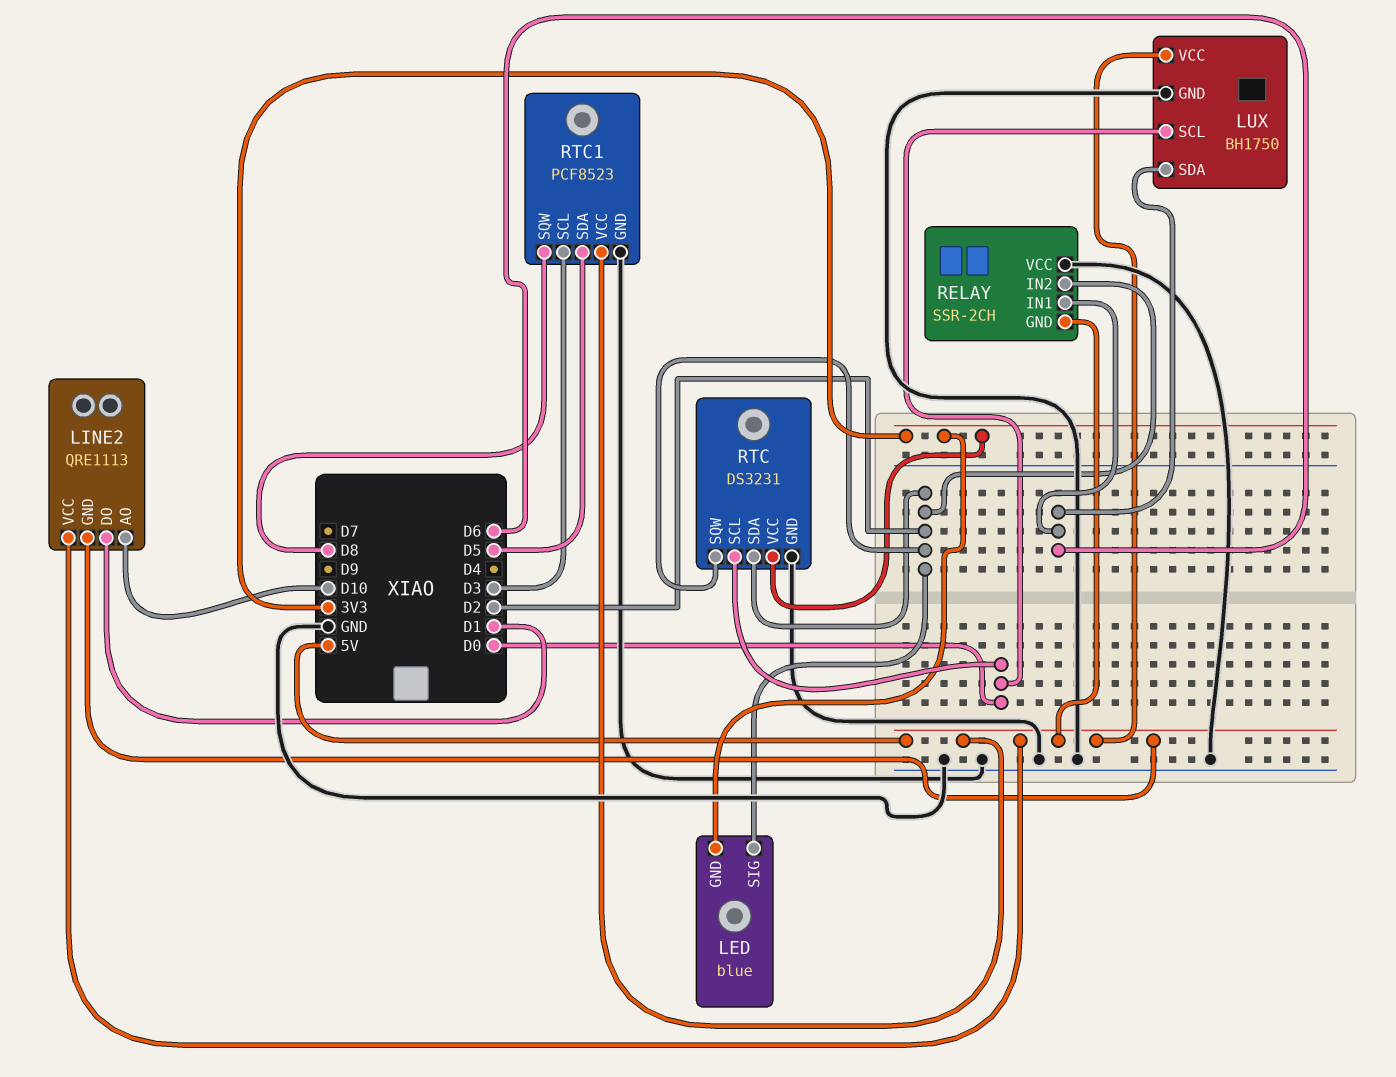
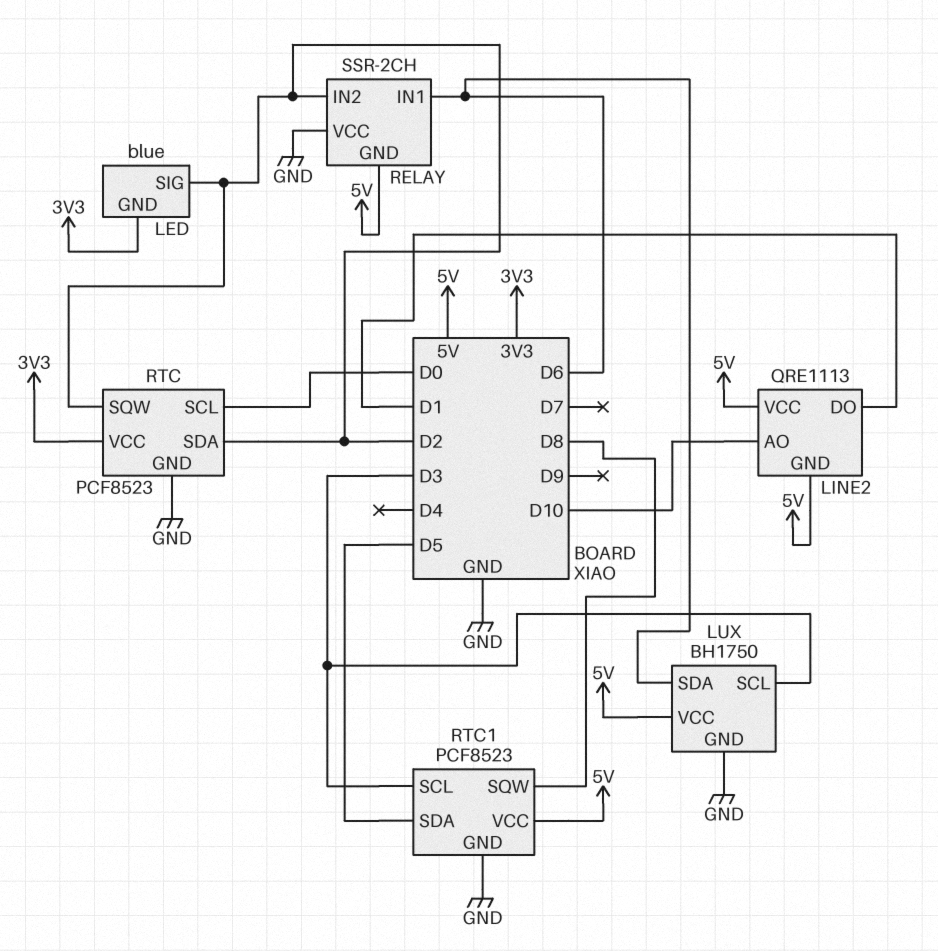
LUX pin SCL: D0 -> D3
RTC: DS3231 -> PCF8523

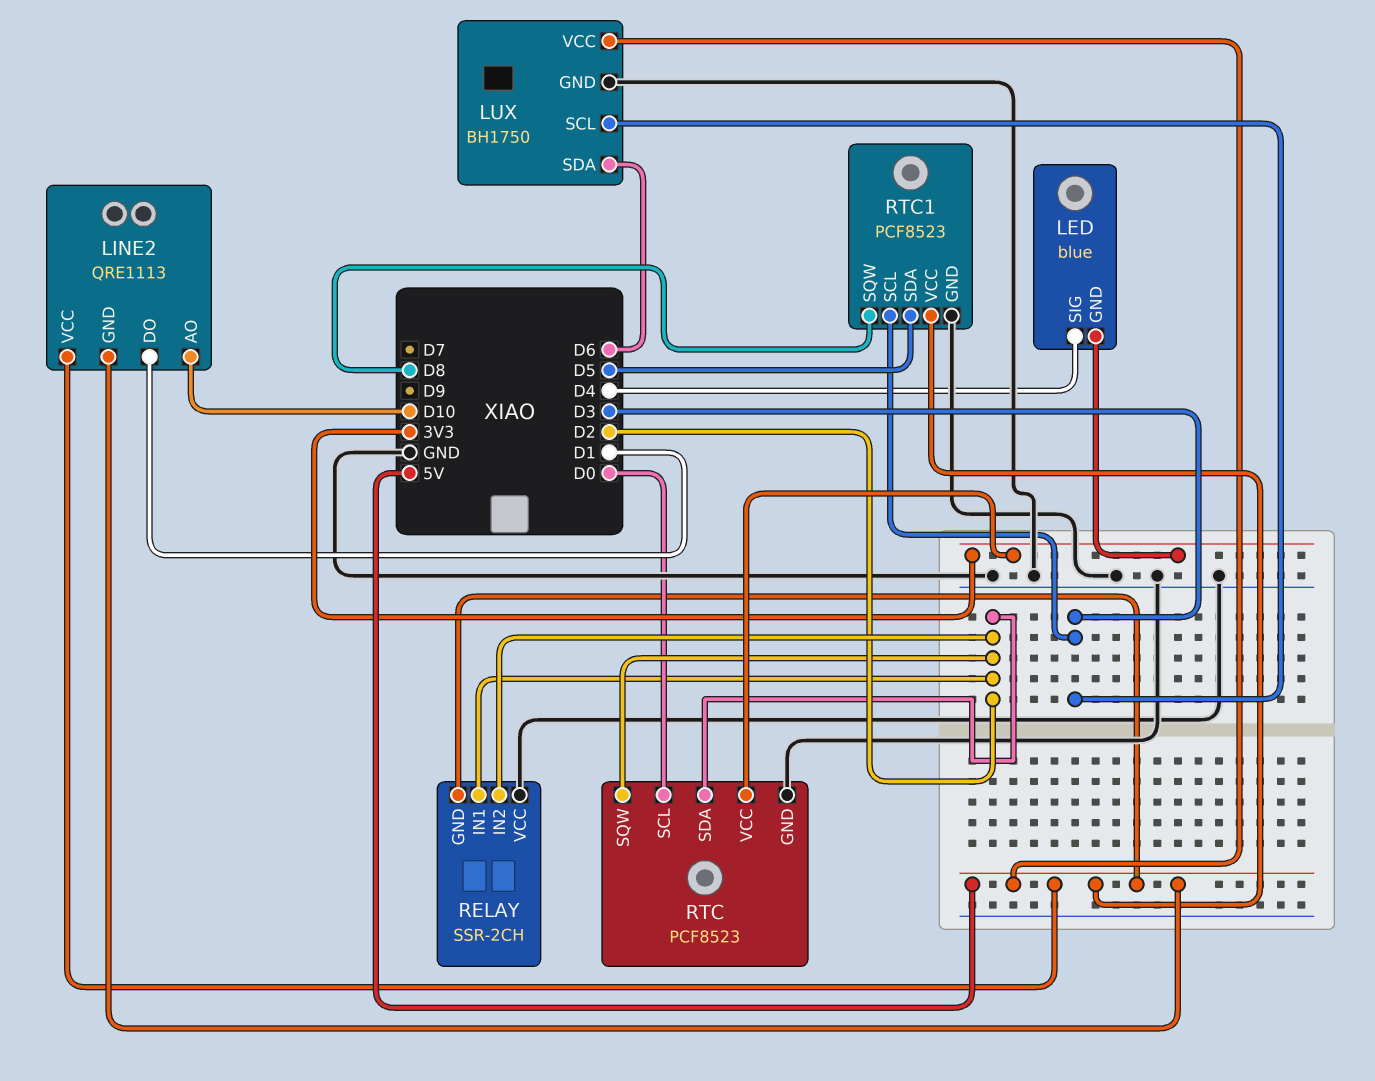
LED pin SIG: D2 -> D4
RELAY pin IN1: D6 -> D2

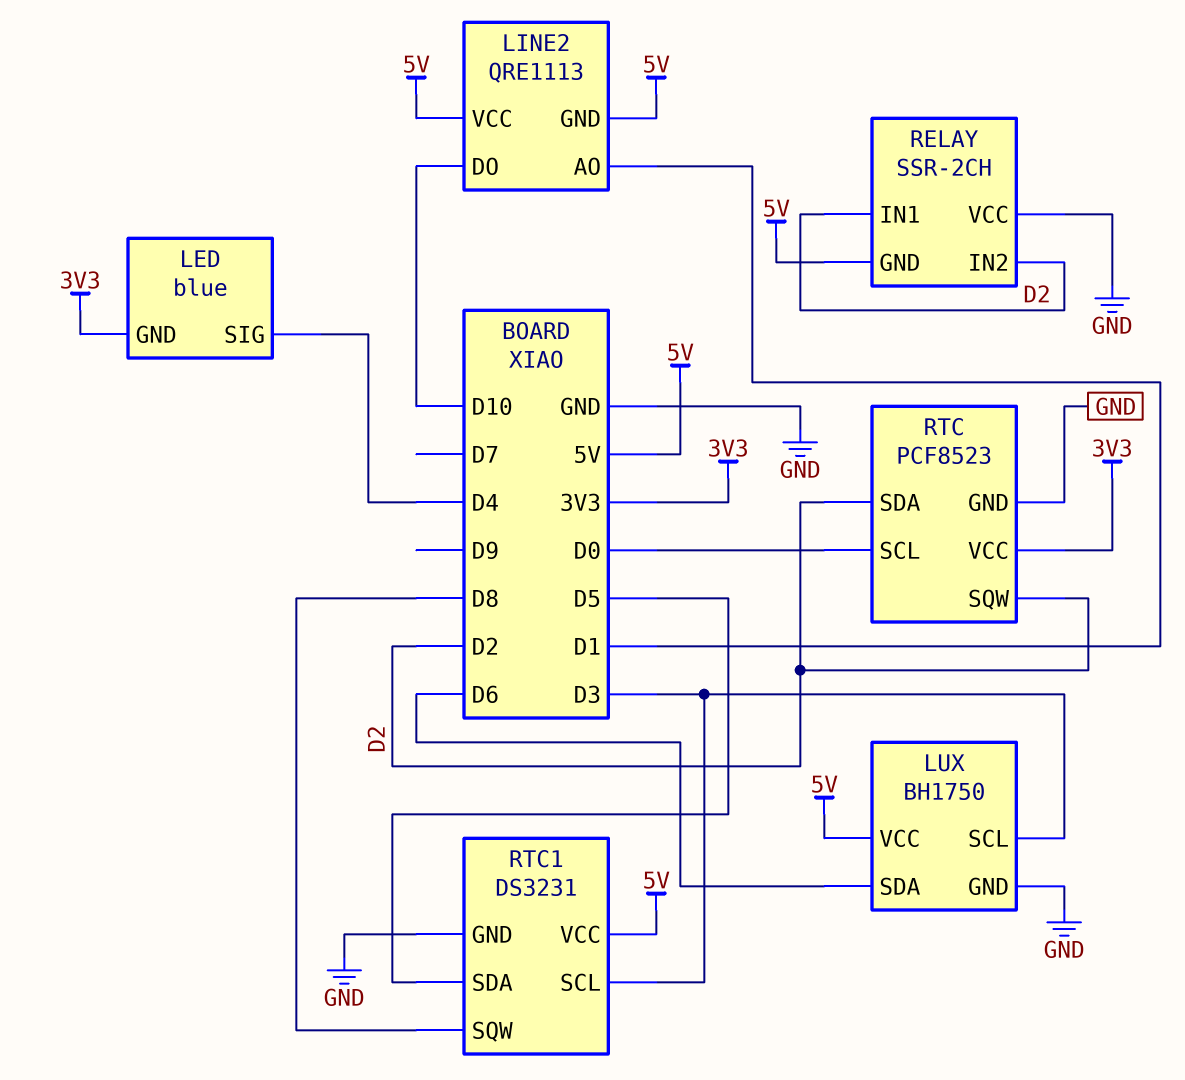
LINE2 pin AO: D10 -> D1
LINE2 pin DO: D1 -> D10
RTC1: PCF8523 -> DS3231

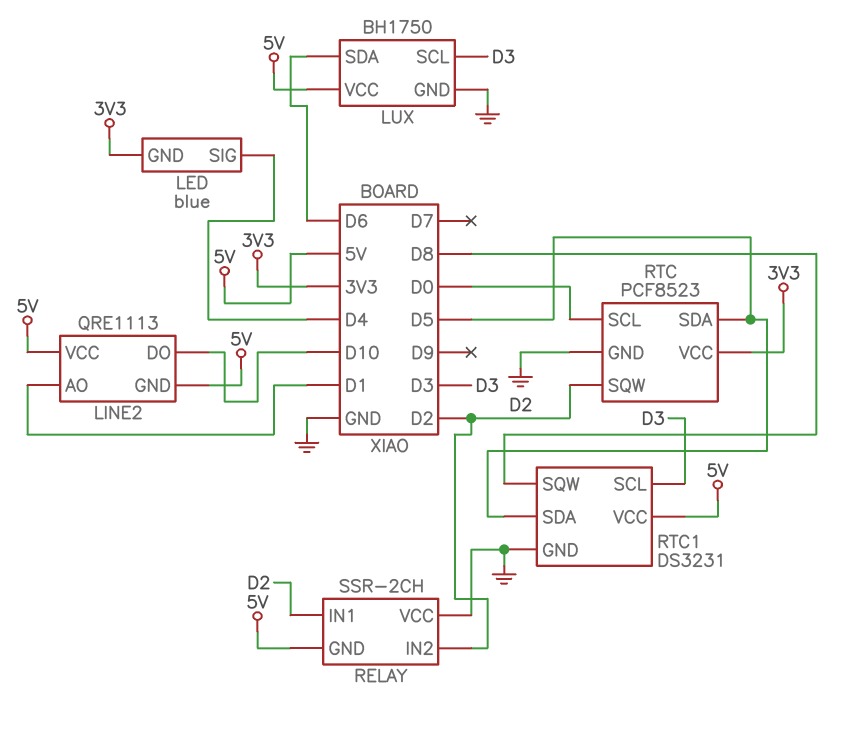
RTC pin SDA: D2 -> D5

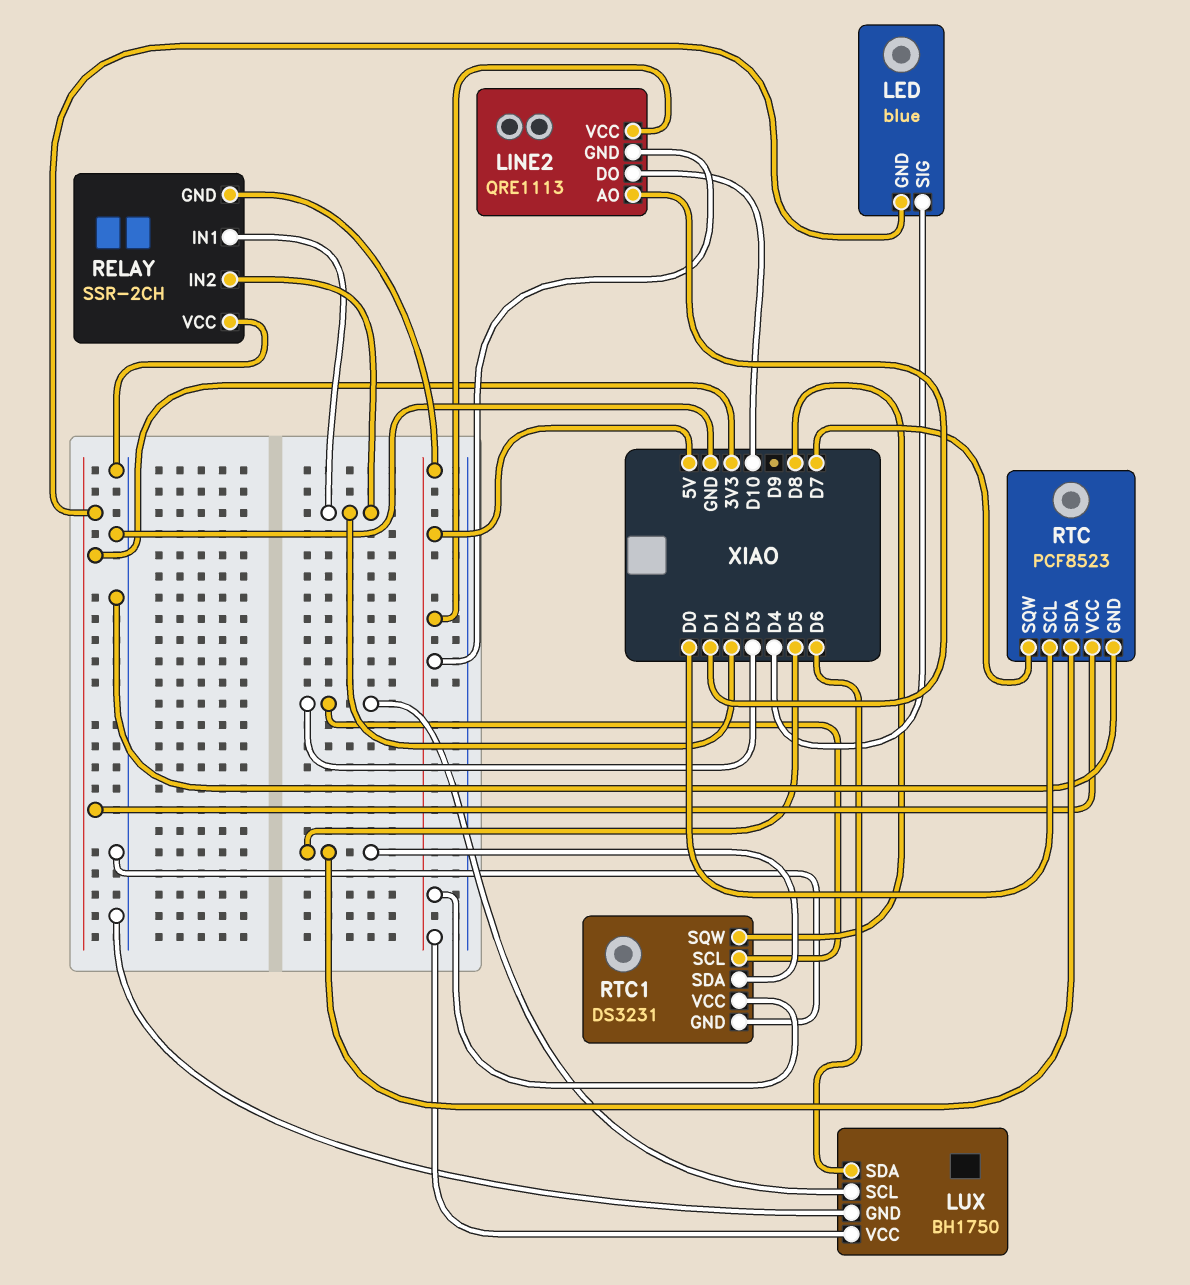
RTC pin SQW: D2 -> D7

